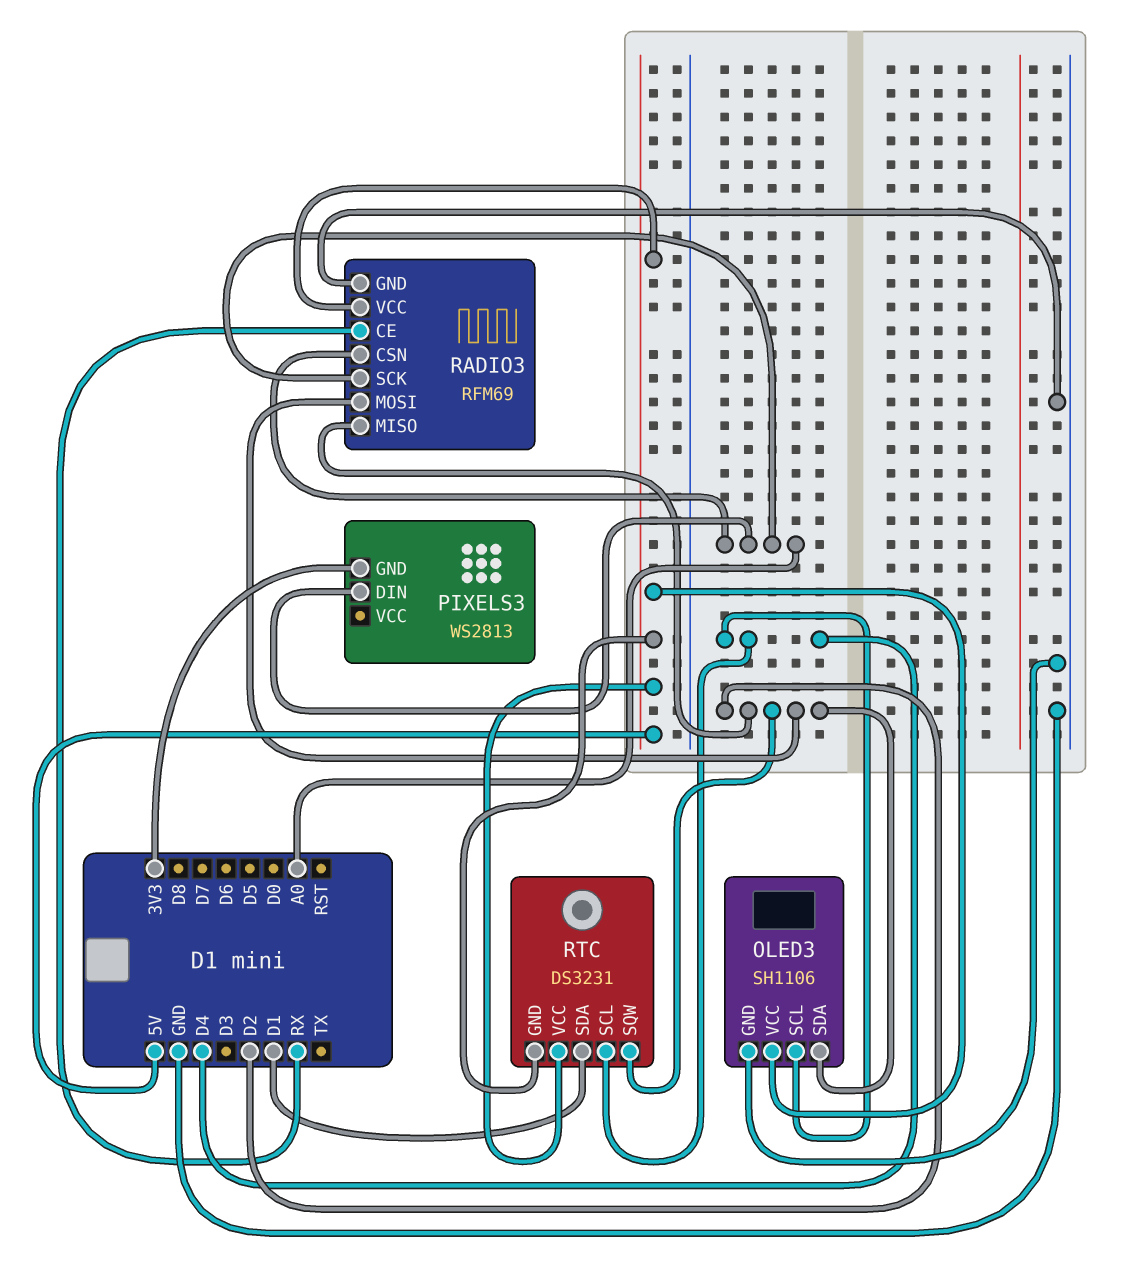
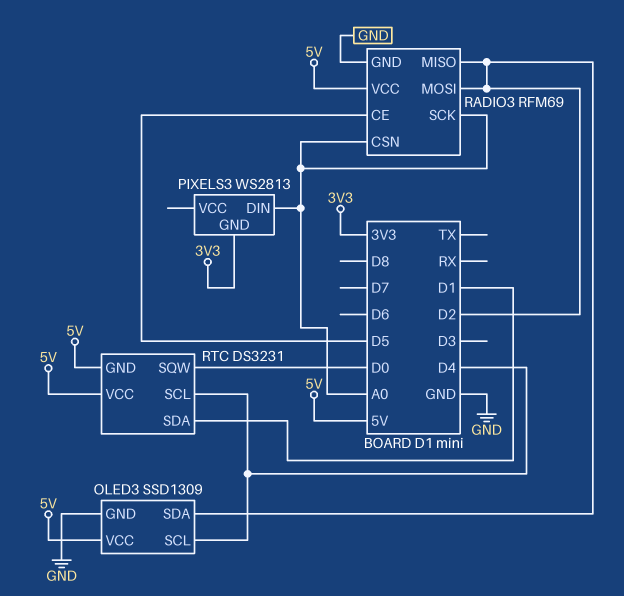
OLED3: SH1106 -> SSD1309
RADIO3 pin CE: RX -> D5
RTC pin SQW: D2 -> D0

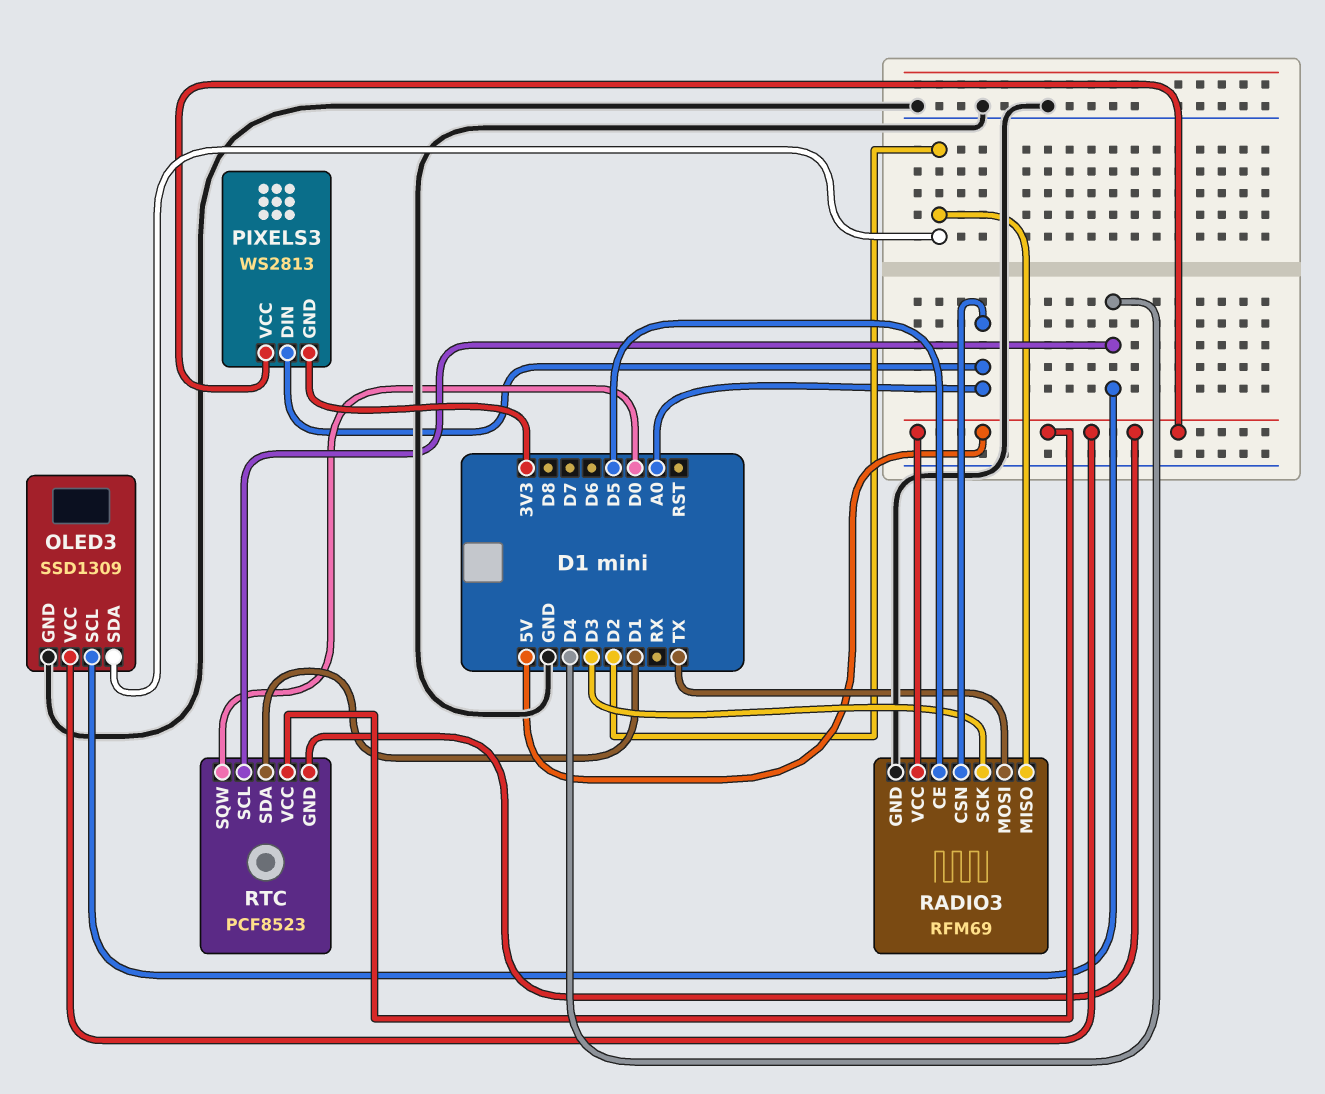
PIXELS3 pin VCC: none -> 5V
RADIO3 pin MOSI: D2 -> TX
RADIO3 pin SCK: A0 -> D3
RTC: DS3231 -> PCF8523

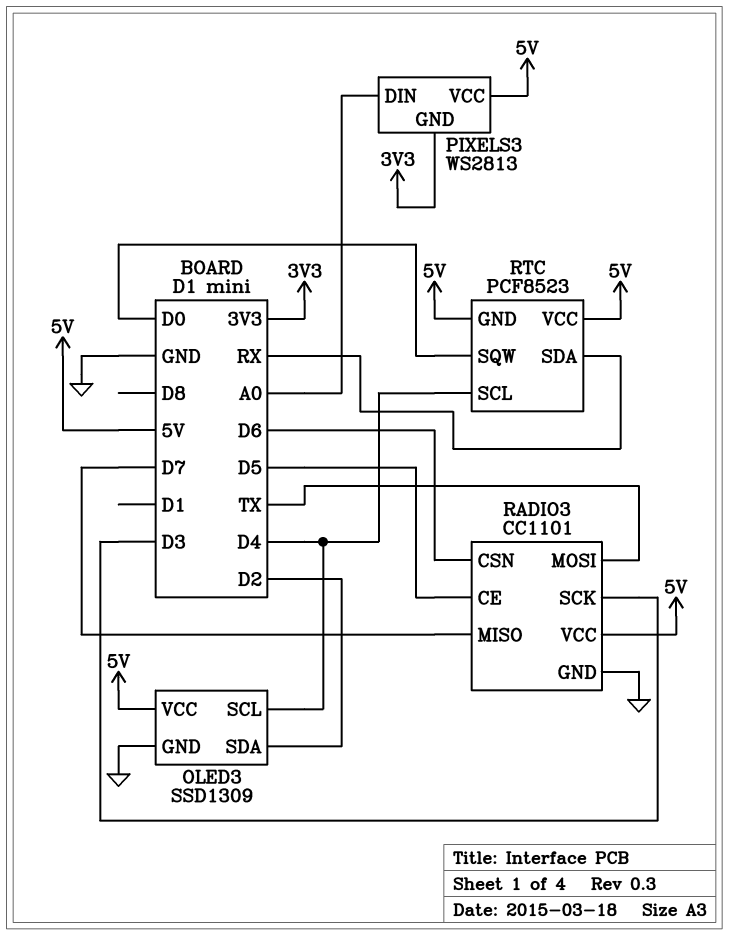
RADIO3: RFM69 -> CC1101
RADIO3 pin CSN: A0 -> D6
RADIO3 pin MISO: D2 -> D7
RTC pin SDA: D1 -> RX

